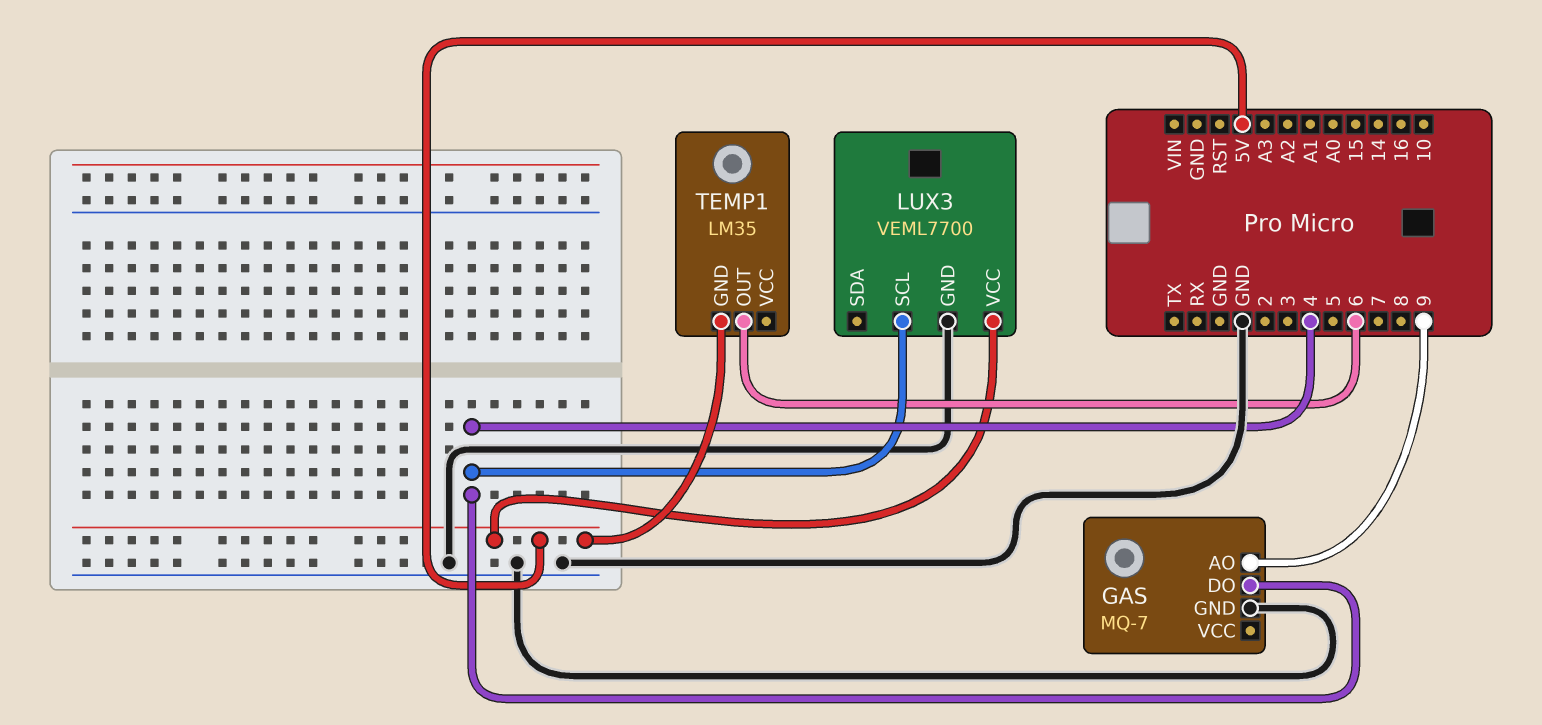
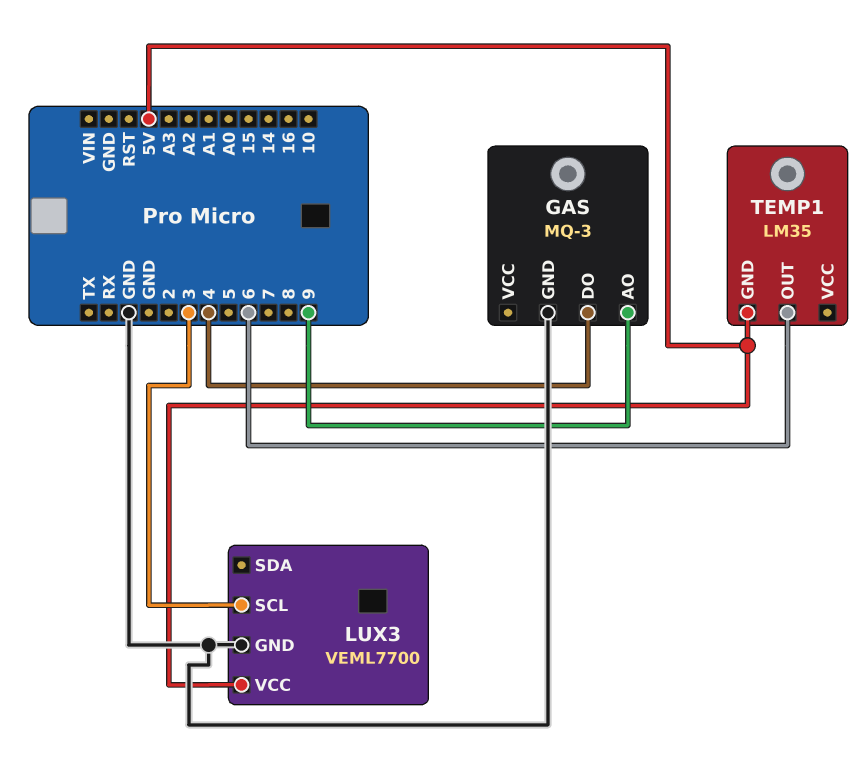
GAS: MQ-7 -> MQ-3
LUX3 pin SCL: 4 -> 3

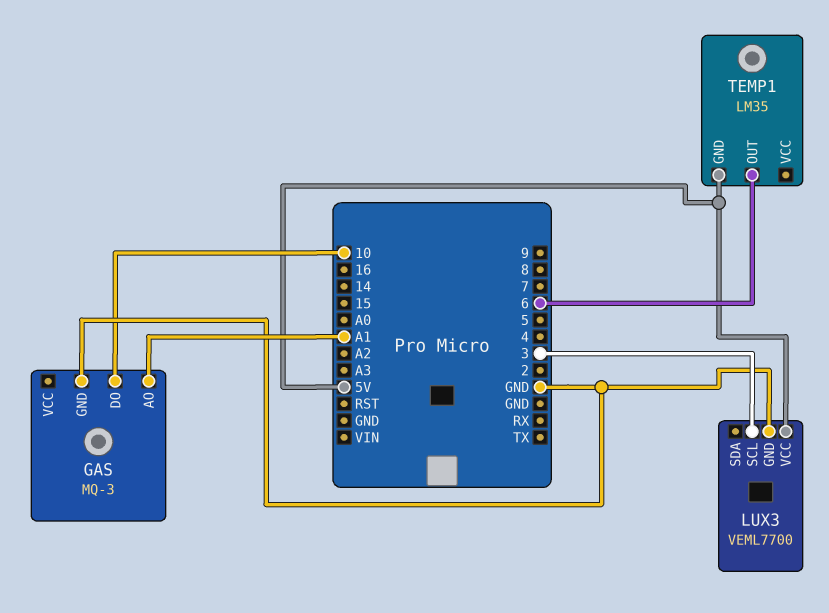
GAS pin AO: 9 -> A1
GAS pin DO: 4 -> 10

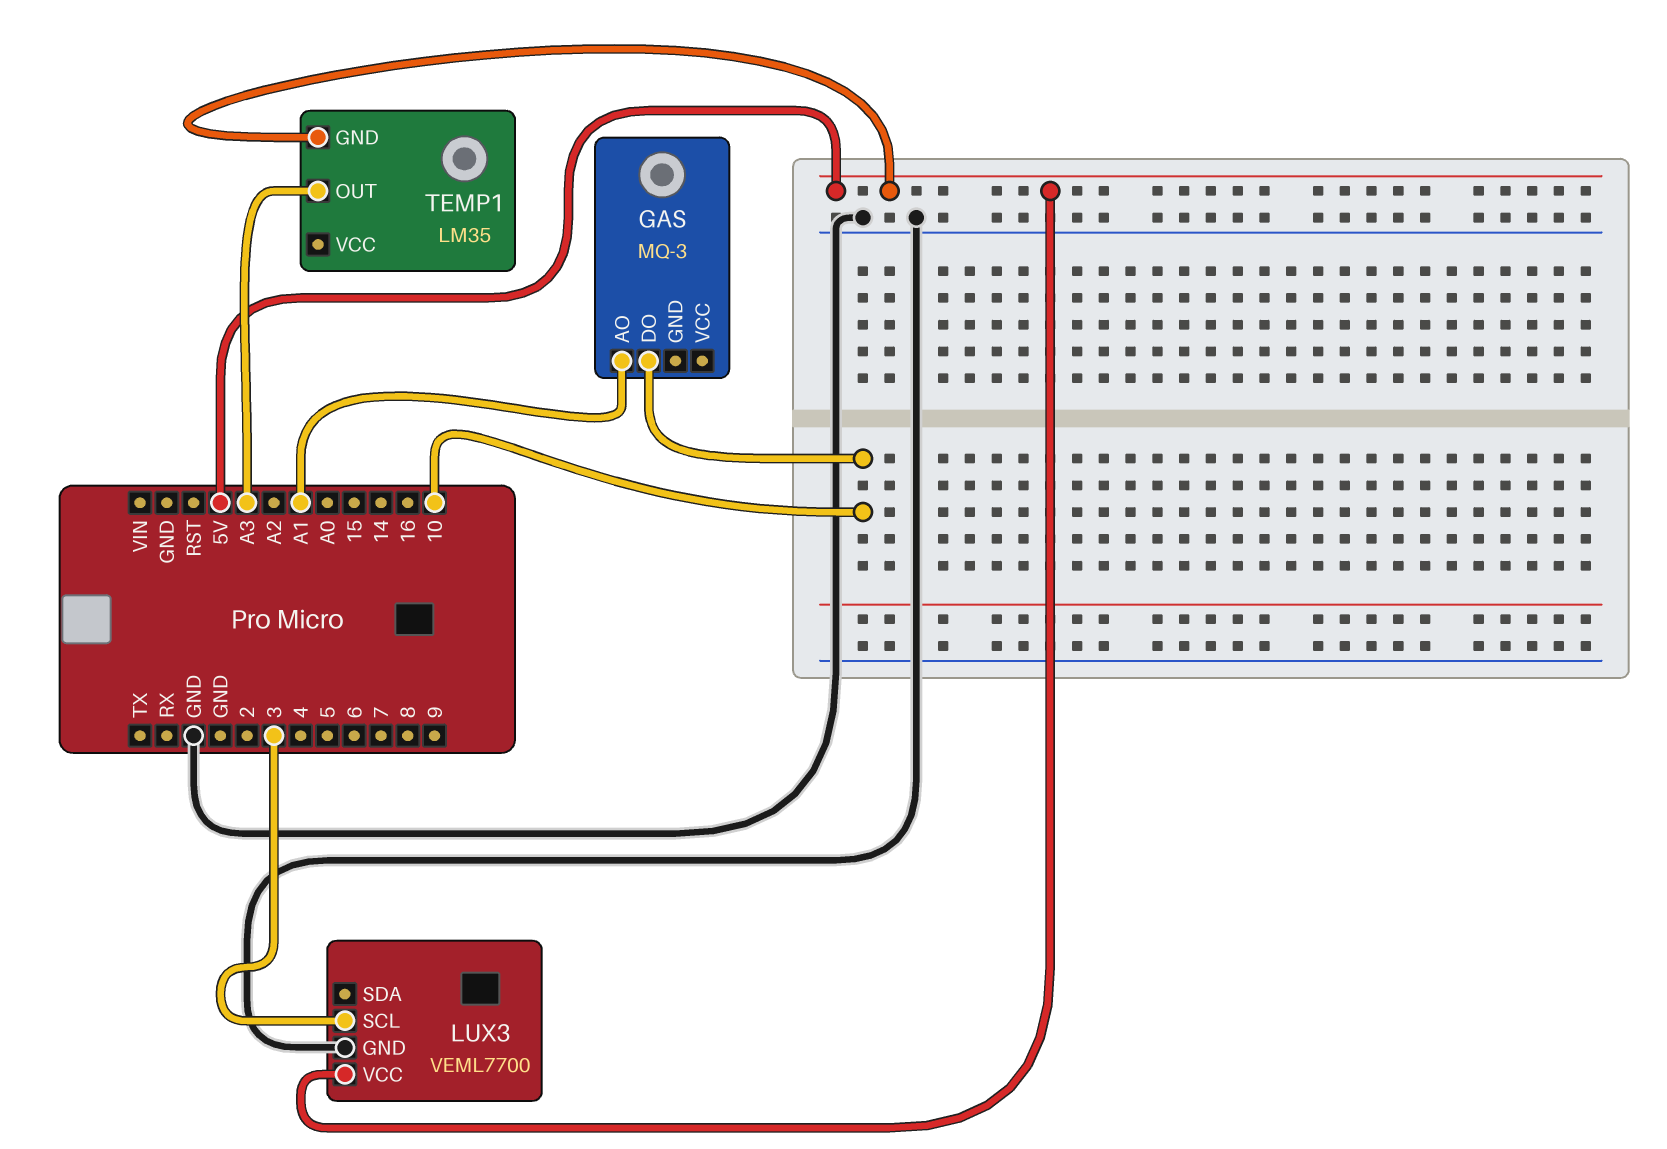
GAS pin GND: GND -> none
TEMP1 pin OUT: 6 -> A3

